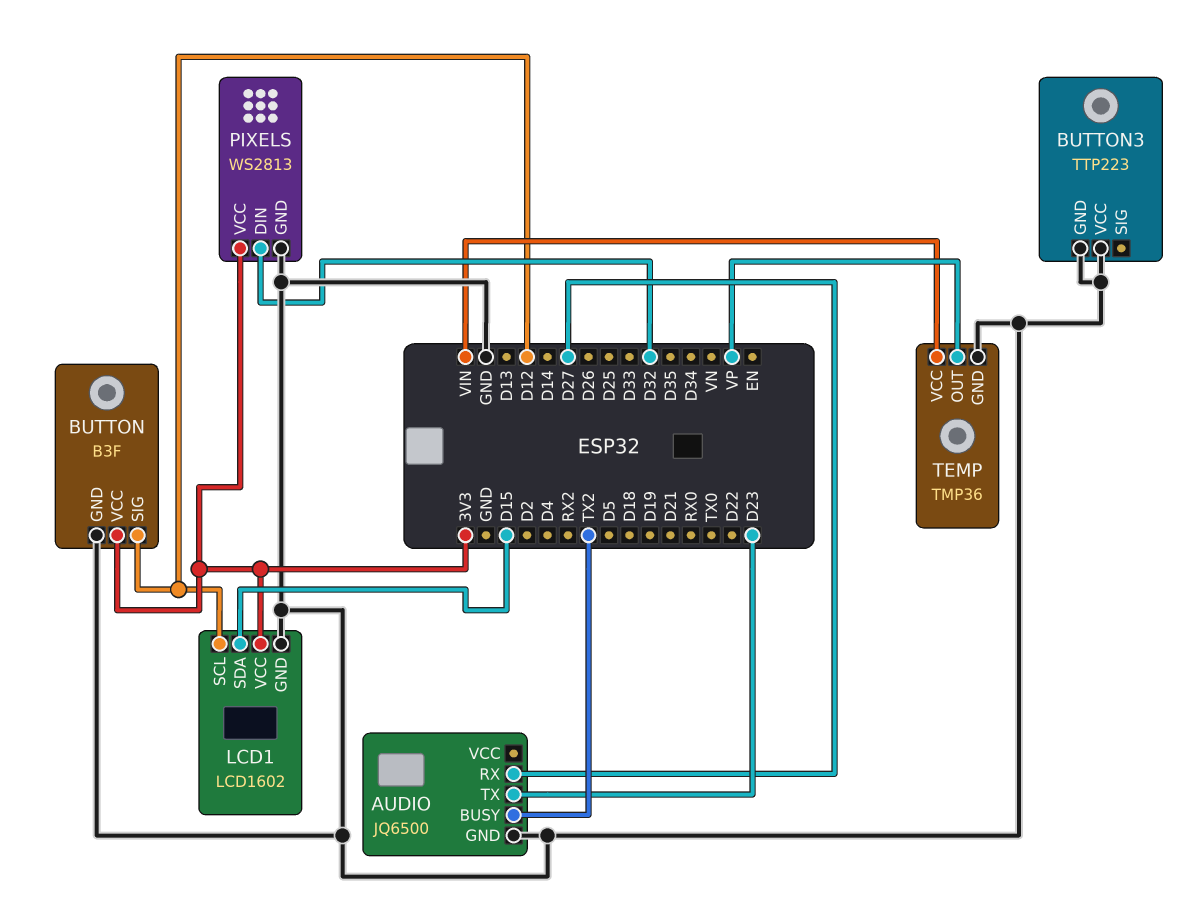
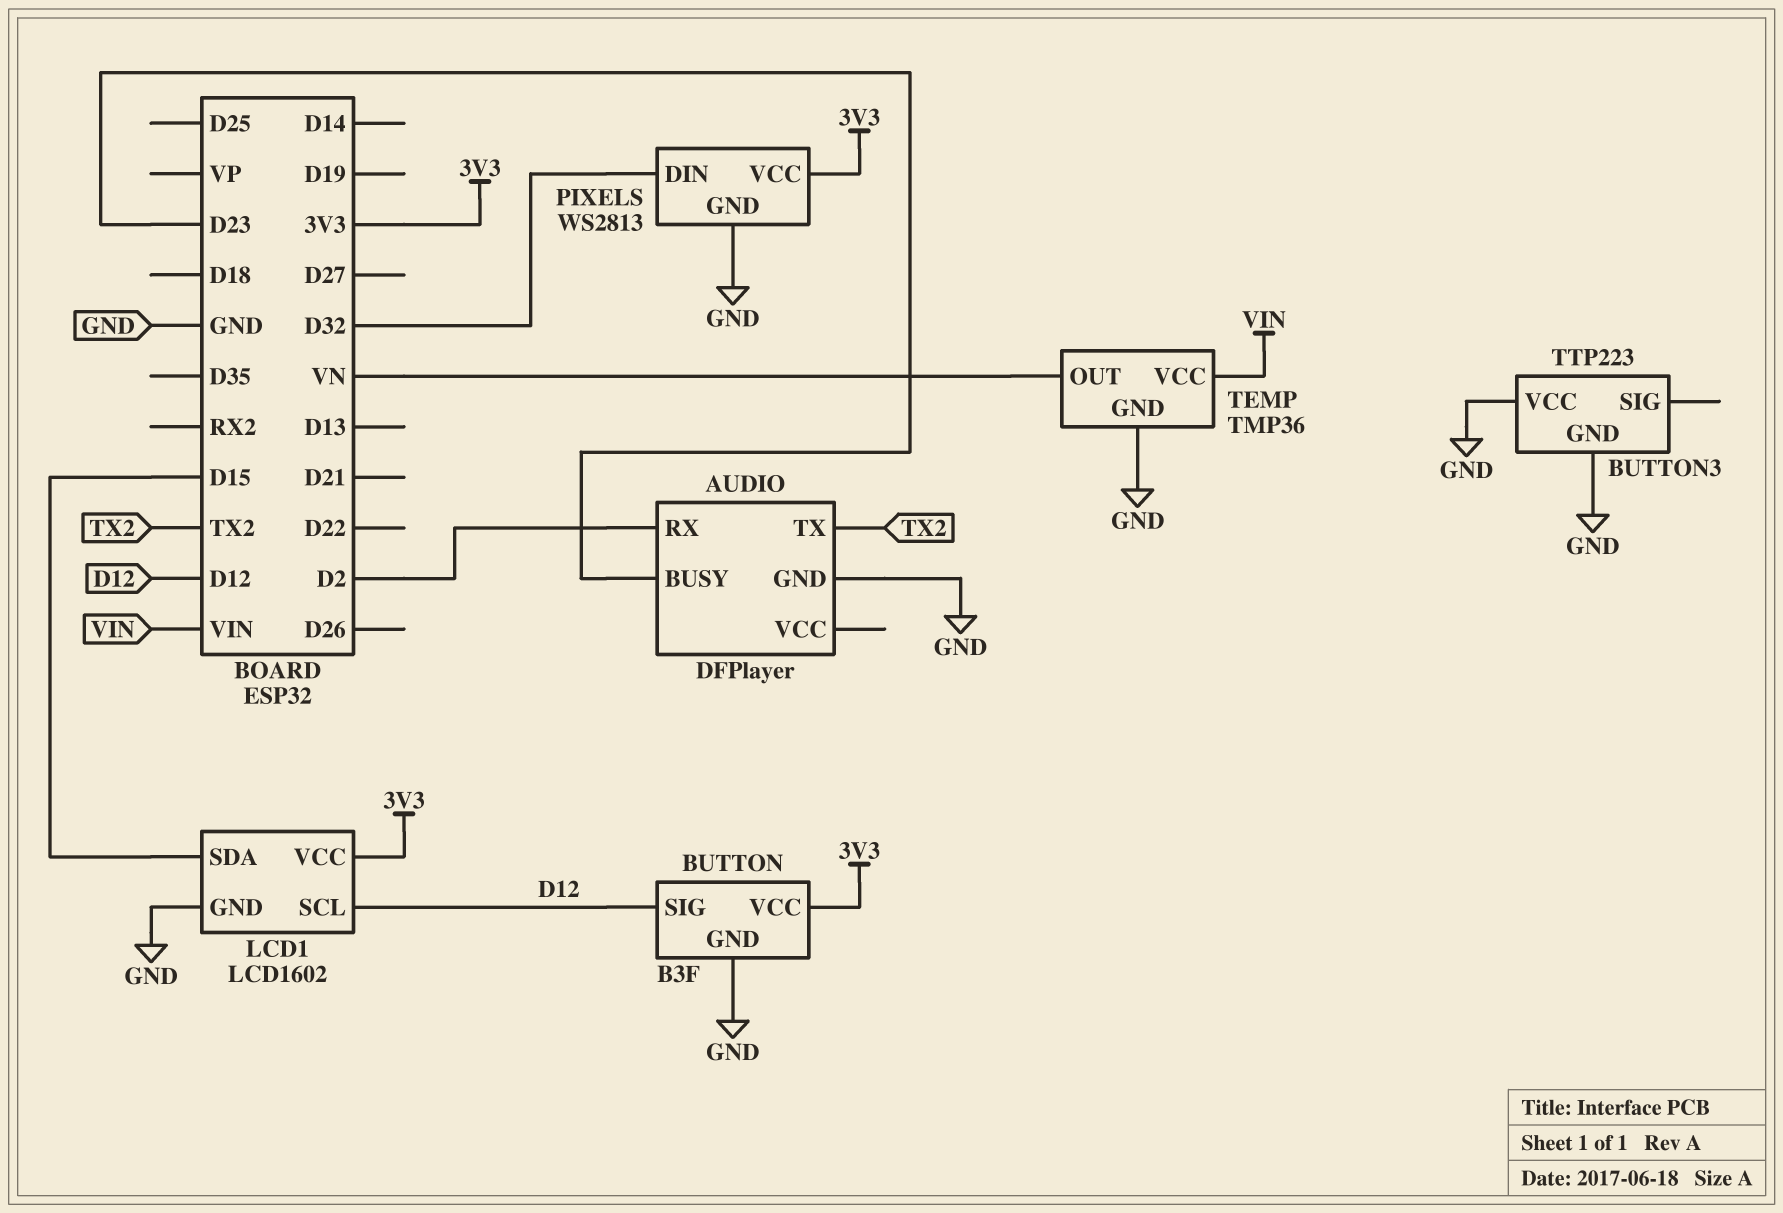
AUDIO: JQ6500 -> DFPlayer
AUDIO pin BUSY: TX2 -> D23
AUDIO pin RX: D27 -> D2
AUDIO pin TX: D23 -> TX2
TEMP pin OUT: VP -> VN

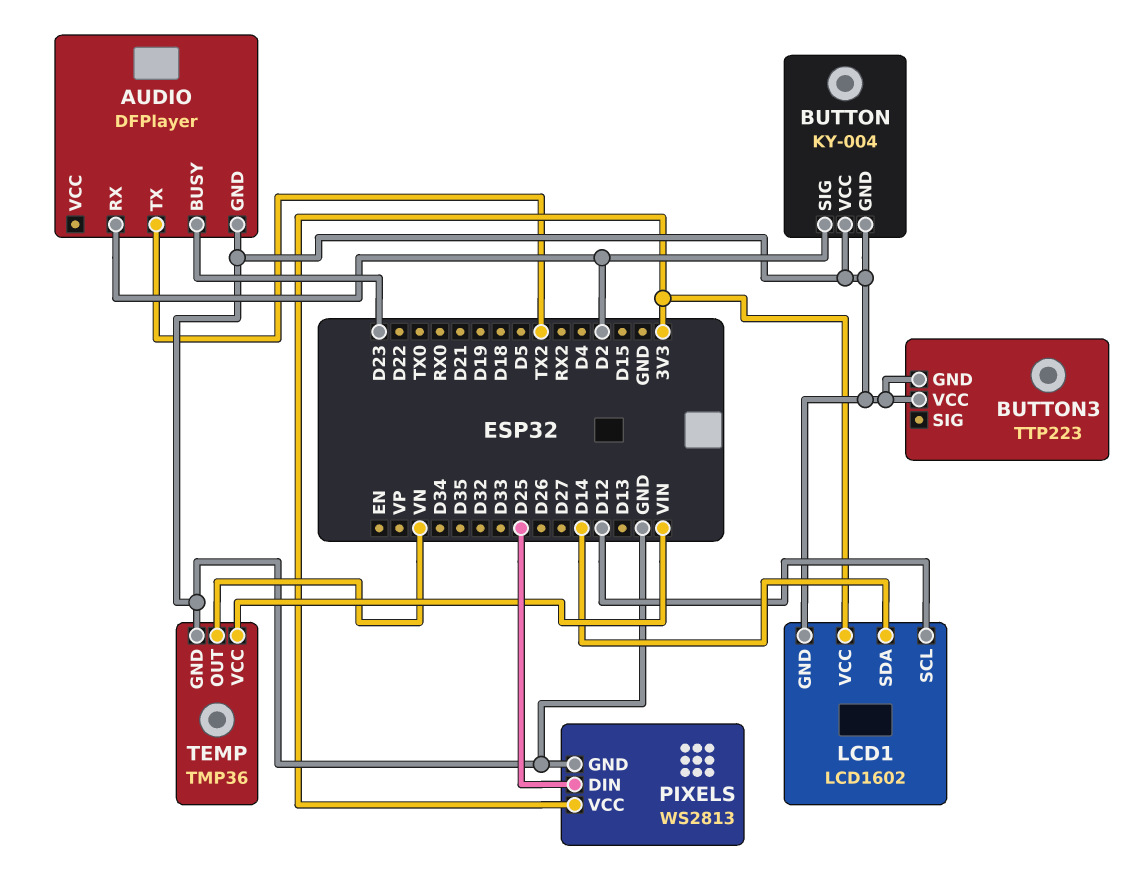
BUTTON: B3F -> KY-004
BUTTON pin SIG: D12 -> D2
BUTTON pin VCC: 3V3 -> GND
LCD1 pin SDA: D15 -> D14
PIXELS pin DIN: D32 -> D25

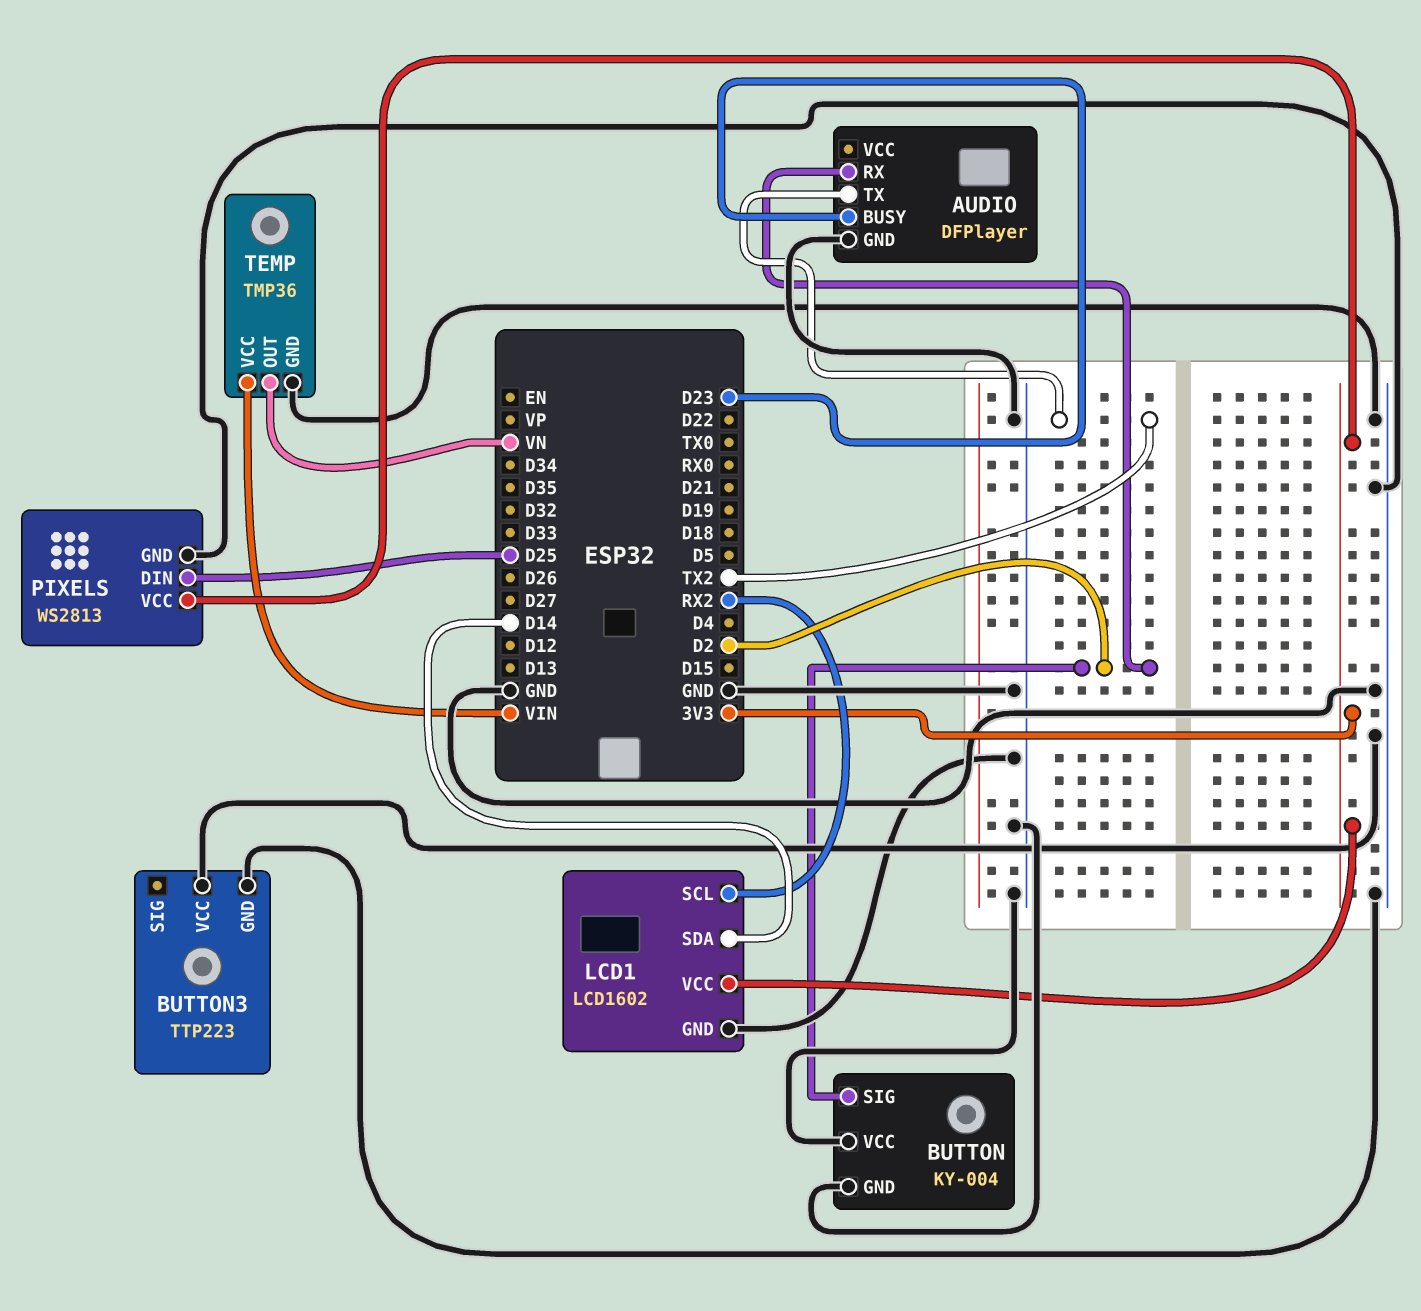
LCD1 pin SCL: D12 -> RX2

